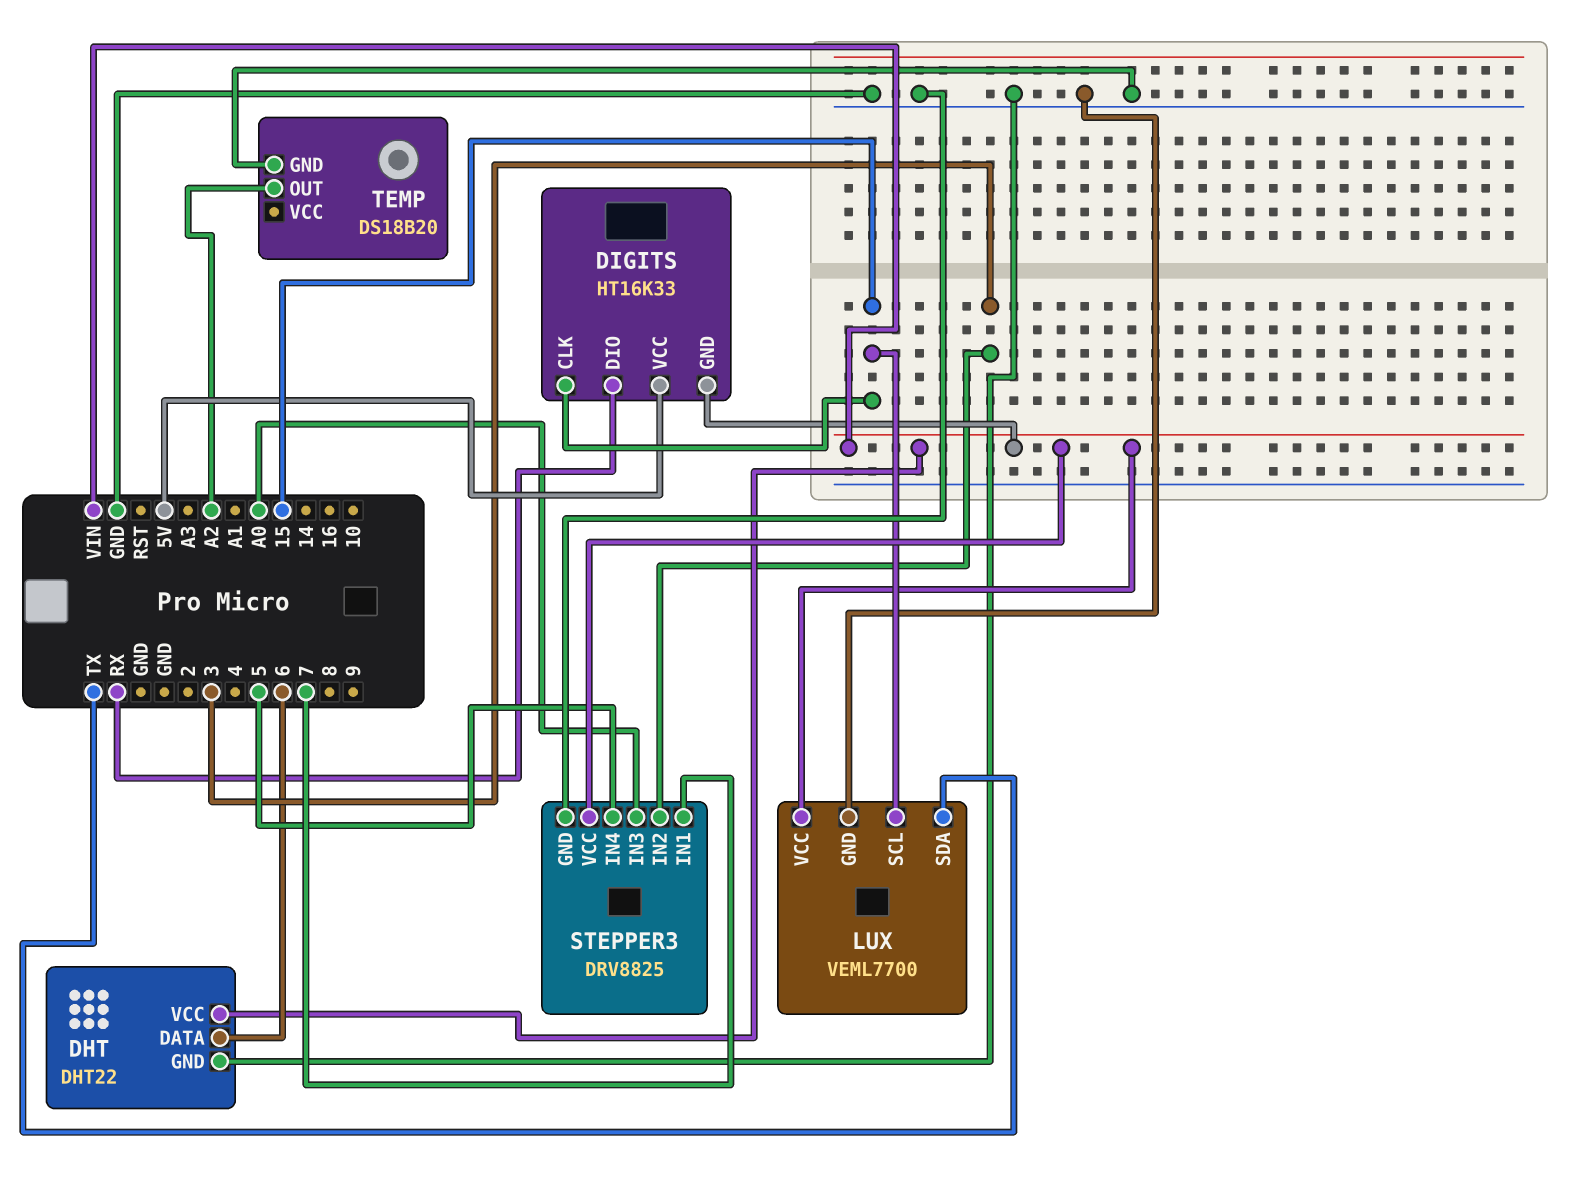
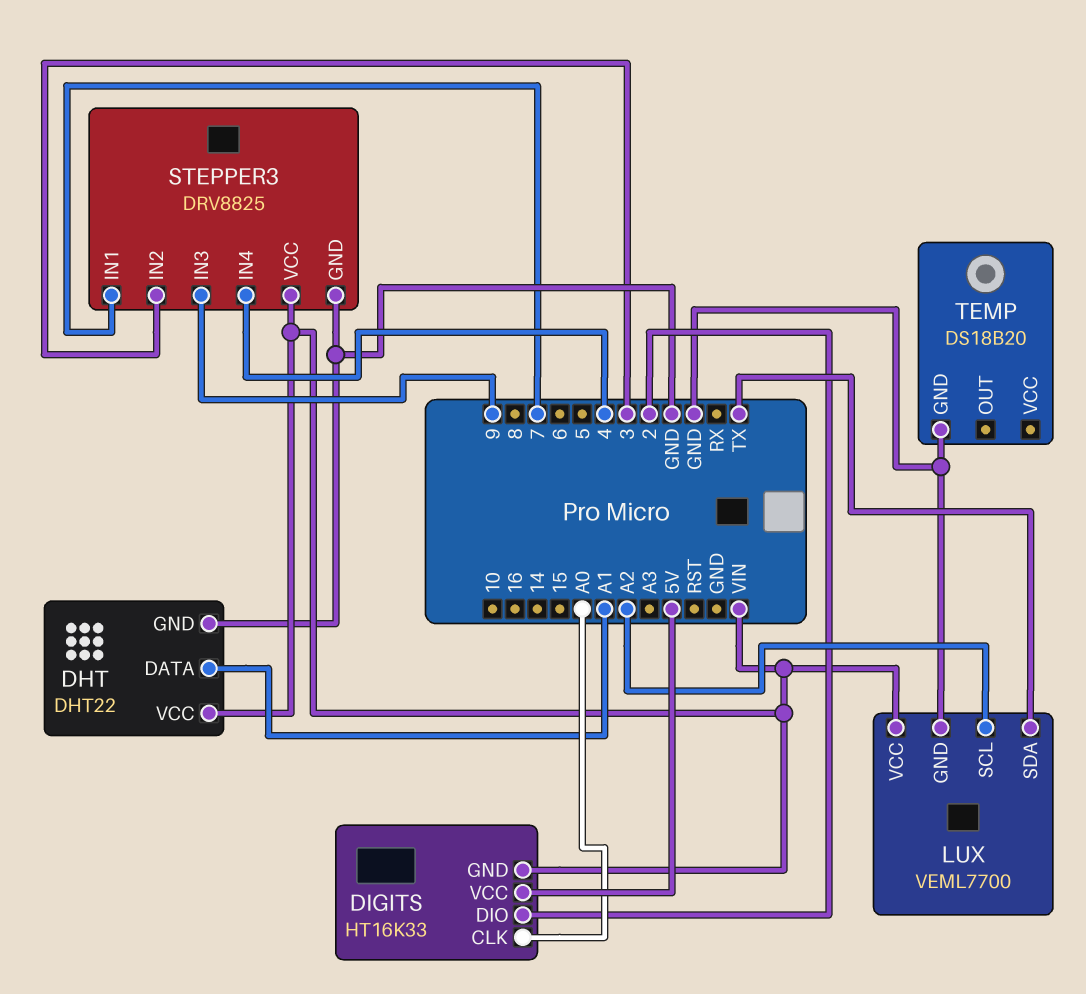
DHT pin DATA: 6 -> A1
DIGITS pin CLK: 15 -> A0
DIGITS pin DIO: RX -> 2
LUX pin SCL: 15 -> A2
STEPPER3 pin IN3: A0 -> 9
STEPPER3 pin IN4: 5 -> 4
TEMP pin OUT: A2 -> none

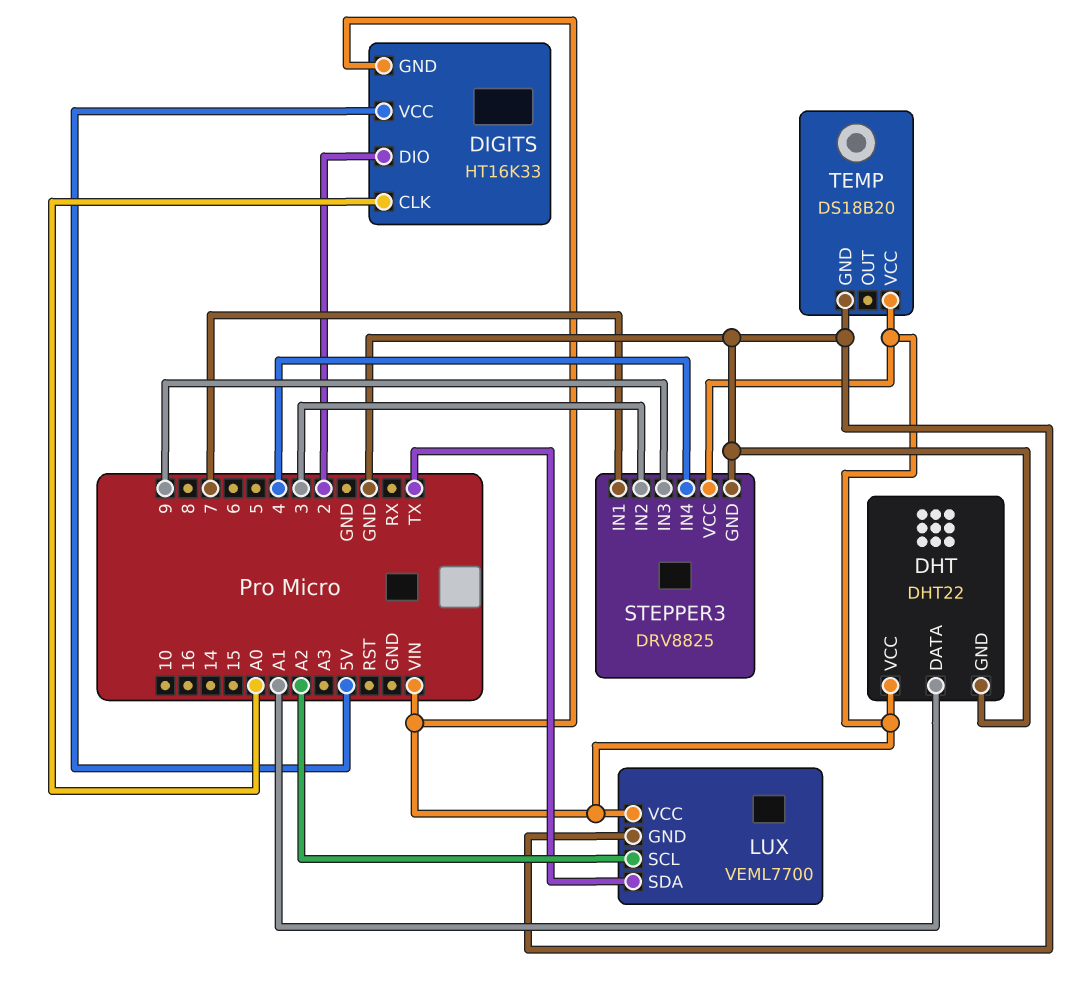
TEMP pin VCC: none -> VIN

